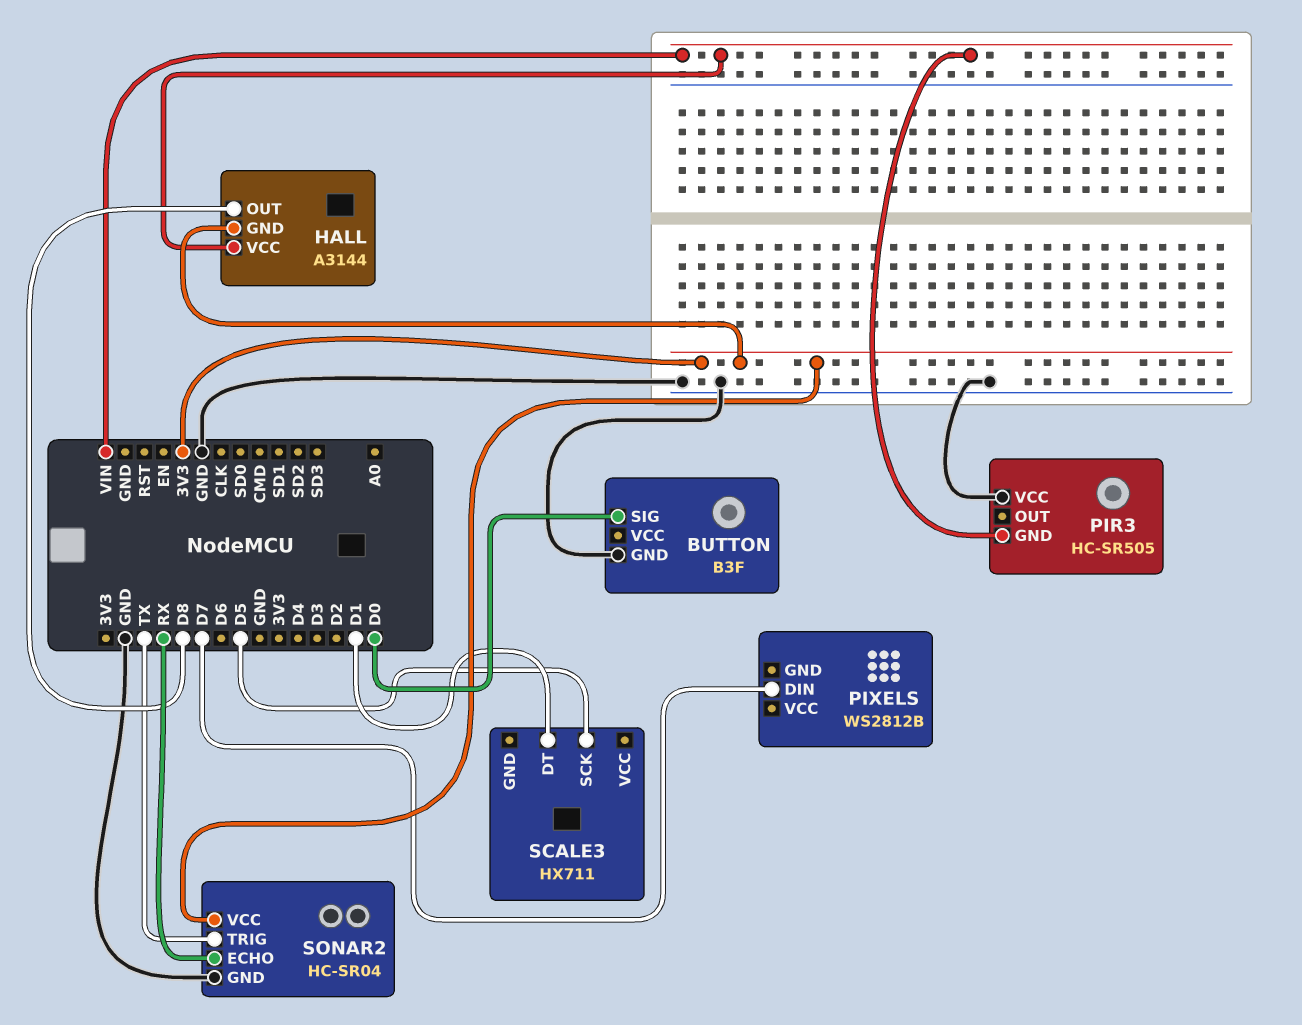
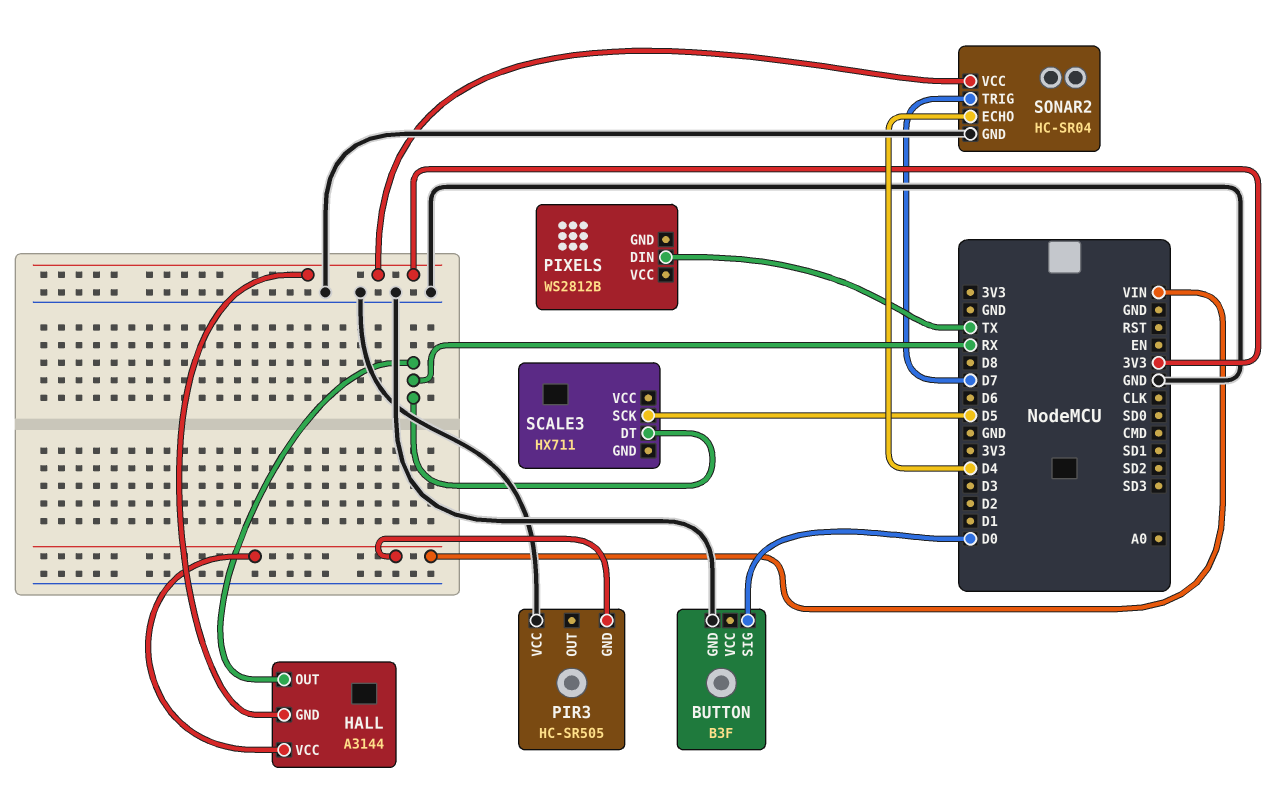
HALL pin OUT: D8 -> RX
PIXELS pin DIN: D7 -> TX
SCALE3 pin DT: D1 -> RX
SONAR2 pin ECHO: RX -> D4
SONAR2 pin TRIG: TX -> D7

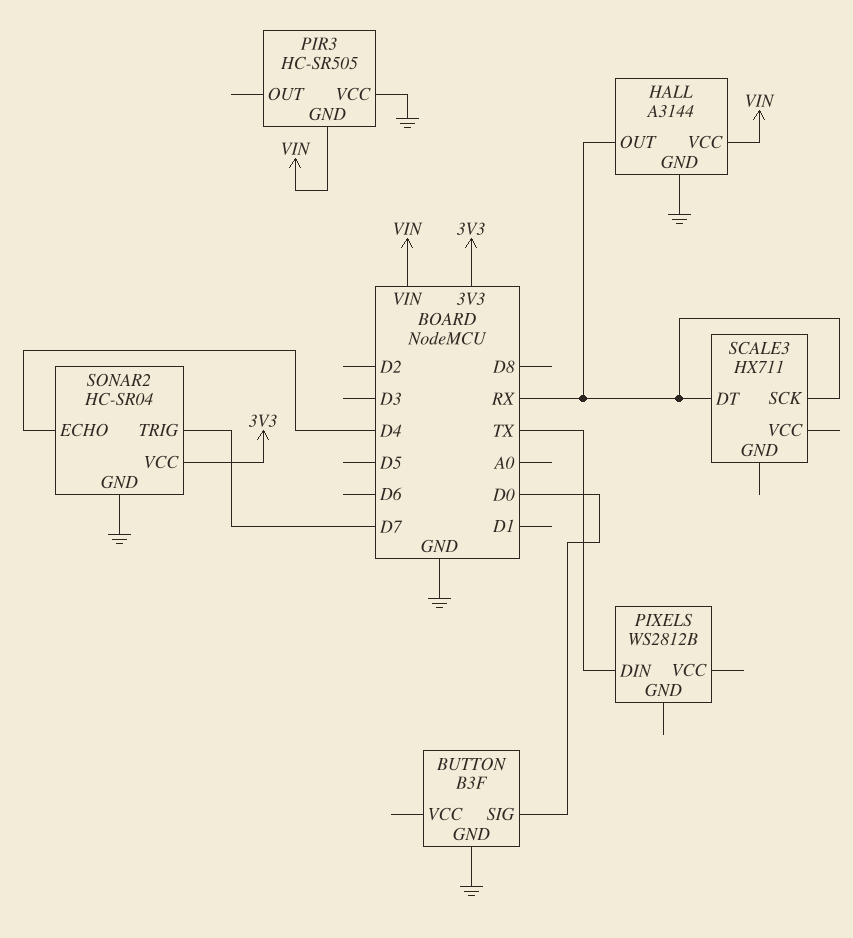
HALL pin GND: 3V3 -> GND
SCALE3 pin SCK: D5 -> RX

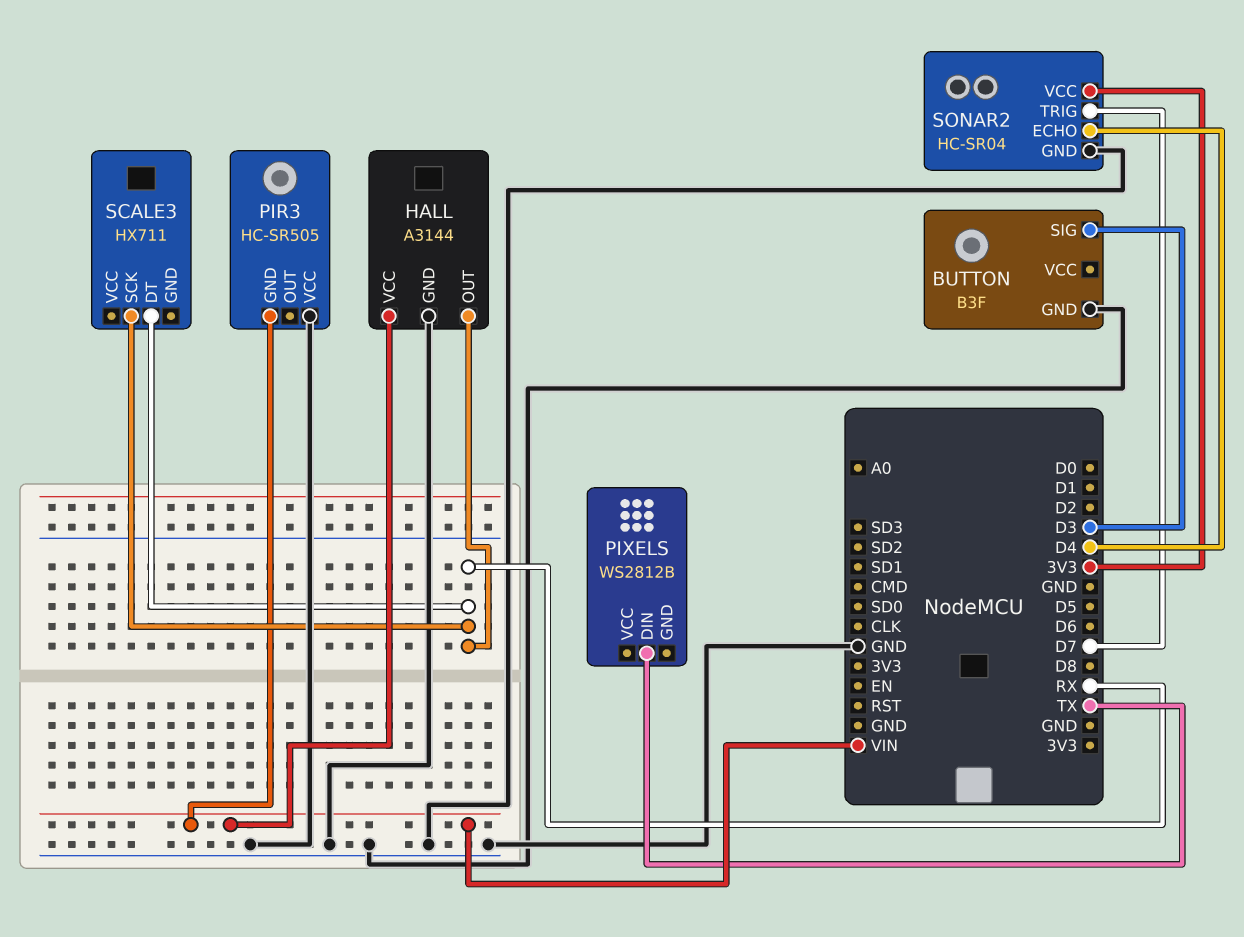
BUTTON pin SIG: D0 -> D3

